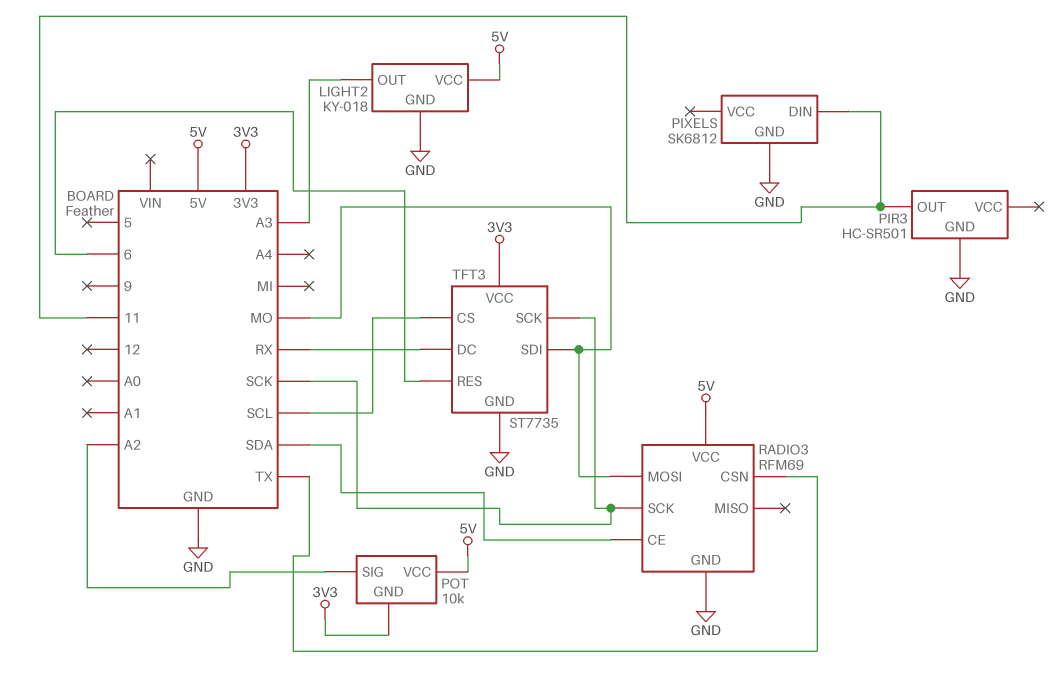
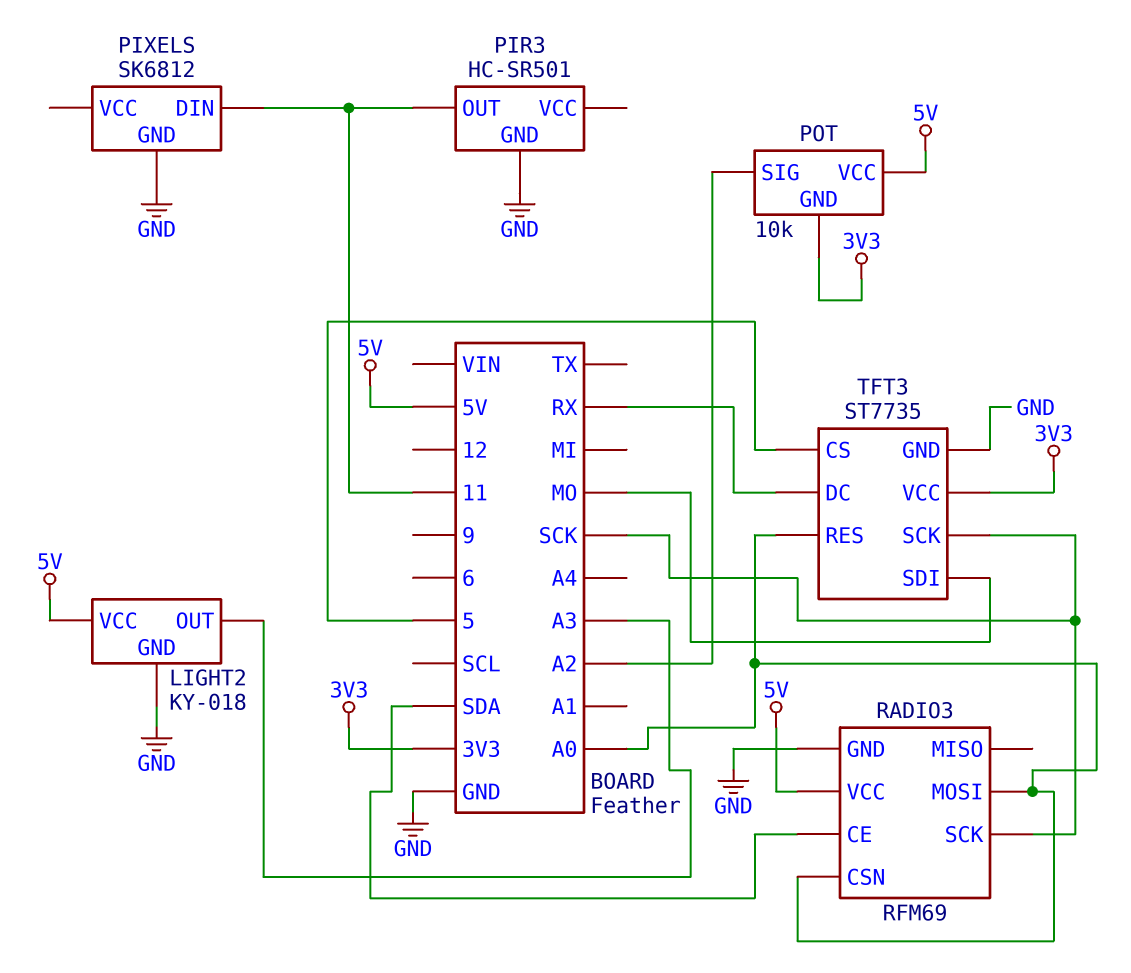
RADIO3 pin CSN: TX -> A0
RADIO3 pin MOSI: MO -> A0
TFT3 pin CS: SCL -> 5
TFT3 pin RES: 6 -> A0

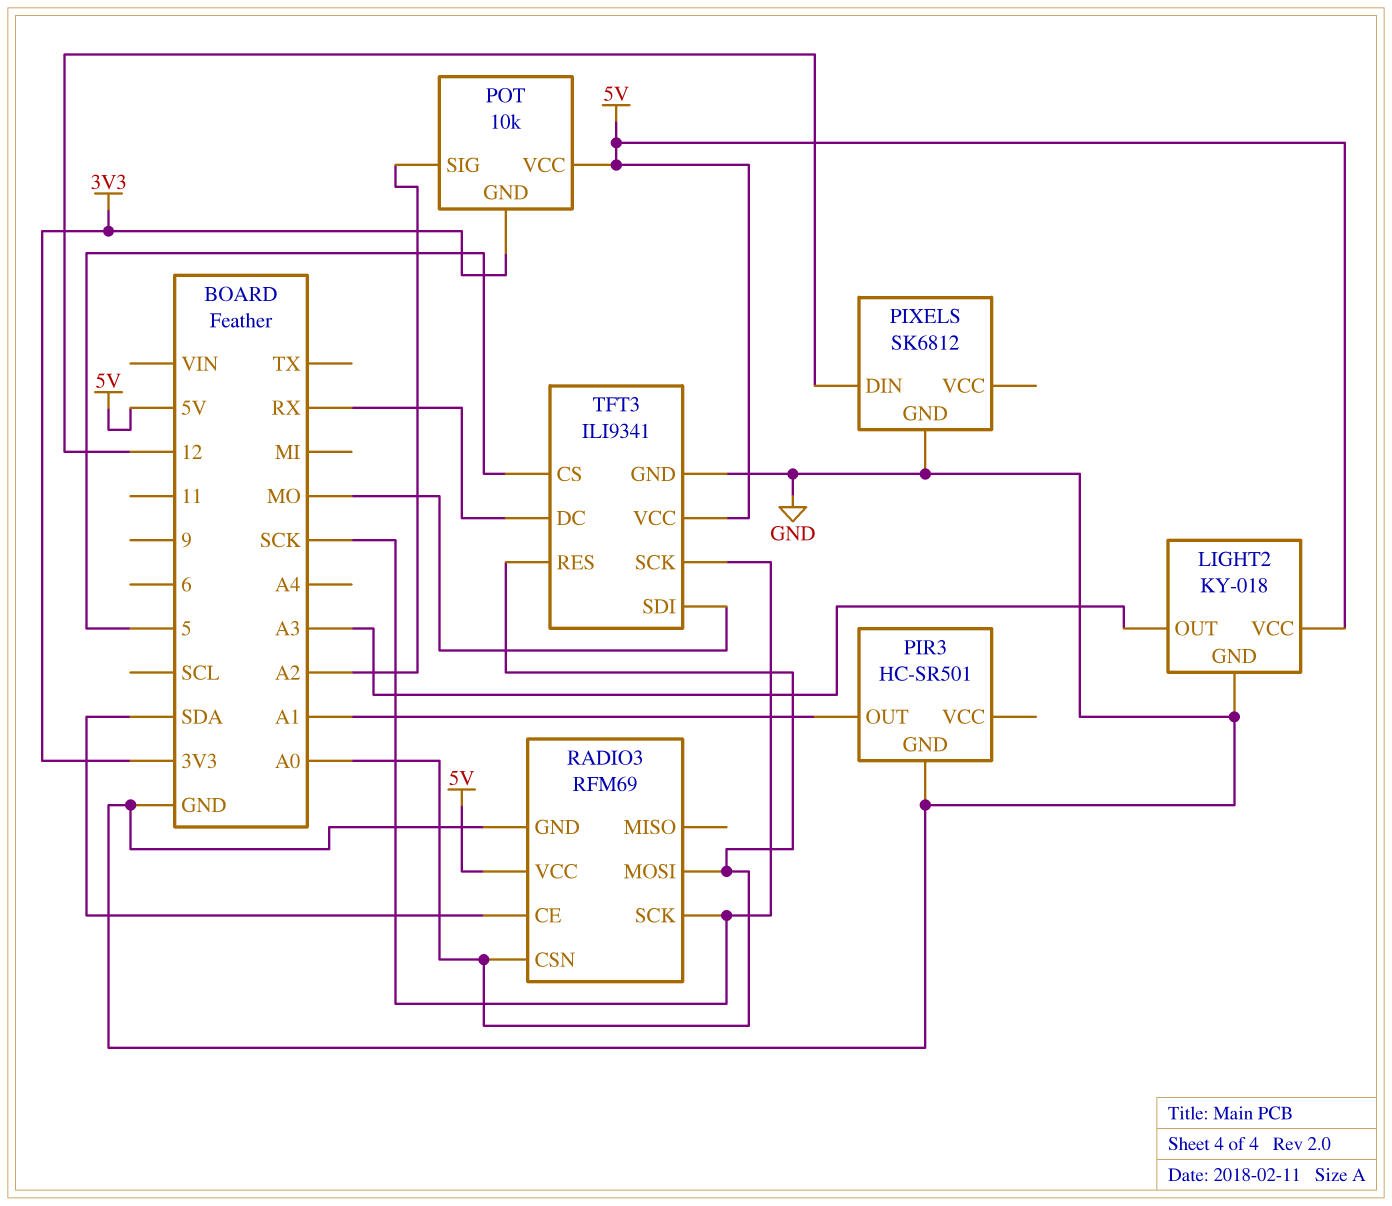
PIR3 pin OUT: 11 -> A1
PIXELS pin DIN: 11 -> 12
TFT3: ST7735 -> ILI9341
TFT3 pin VCC: 3V3 -> 5V

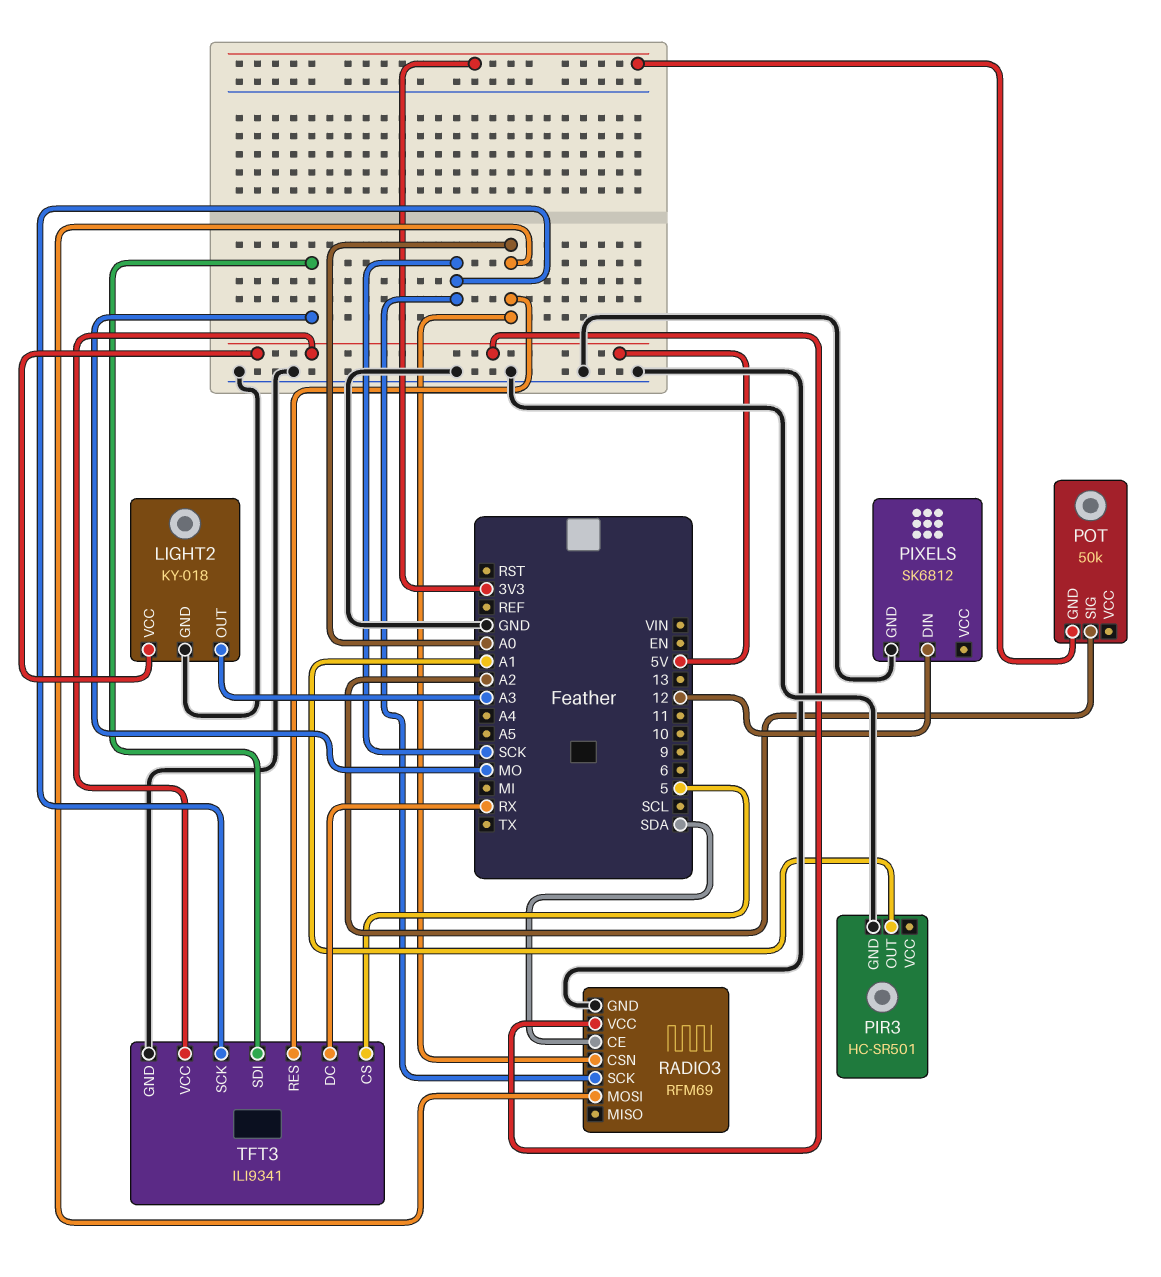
POT: 10k -> 50k
POT pin VCC: 5V -> none

